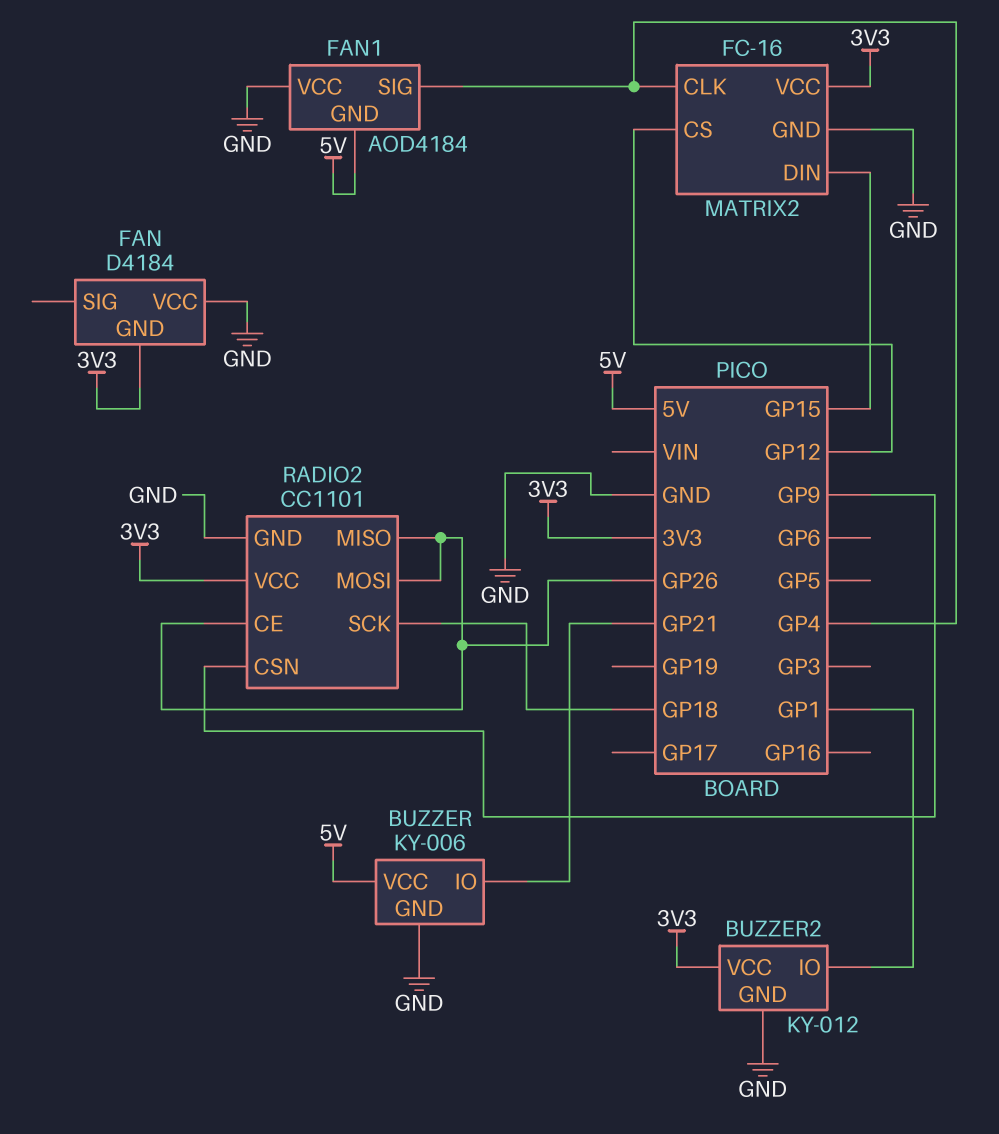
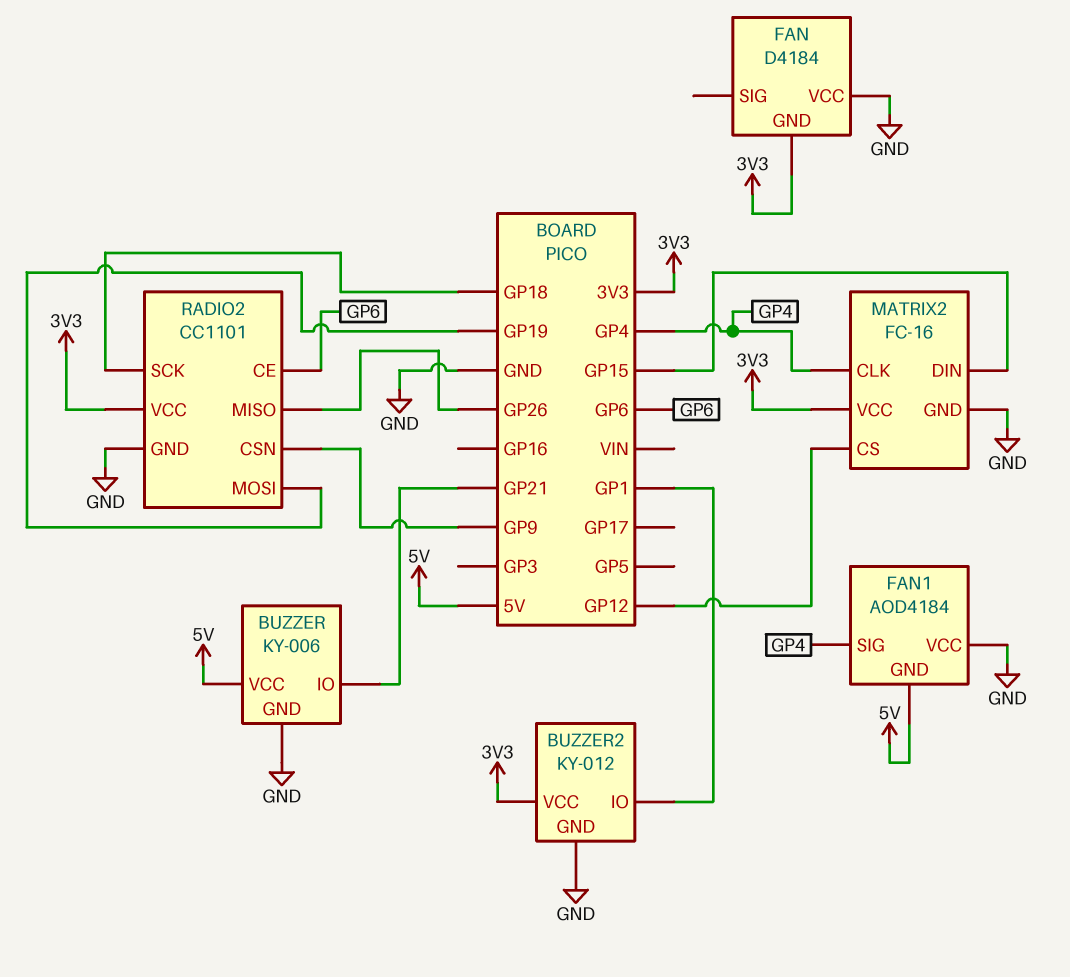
RADIO2 pin CE: GP26 -> GP6
RADIO2 pin MOSI: GP26 -> GP19

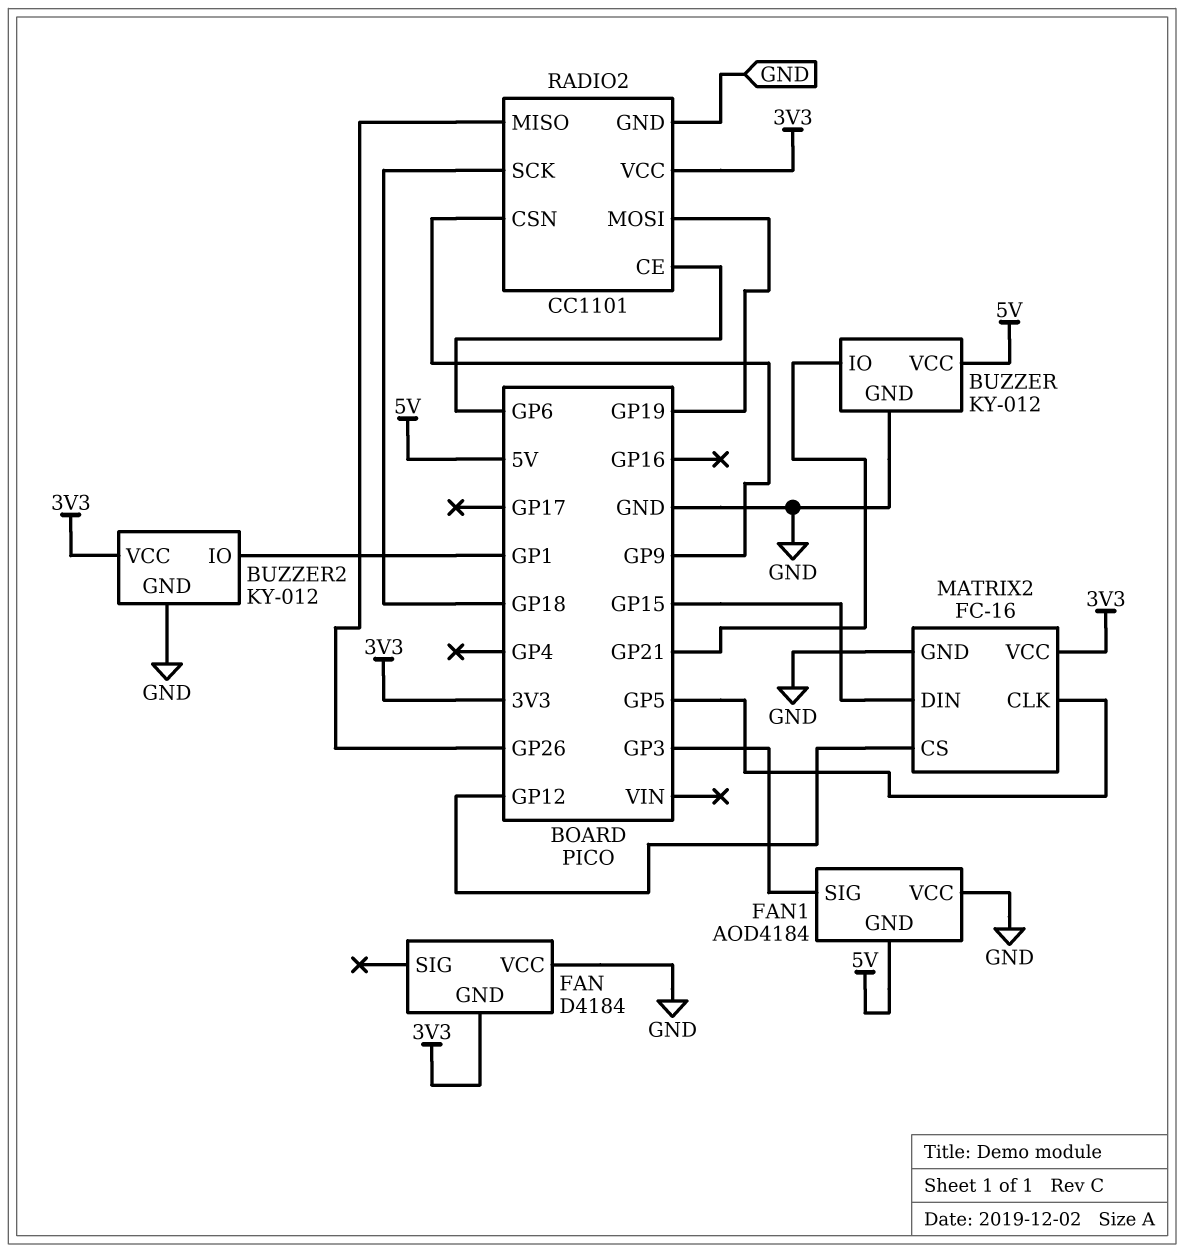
BUZZER: KY-006 -> KY-012
FAN1 pin SIG: GP4 -> GP3
MATRIX2 pin CLK: GP4 -> GP5

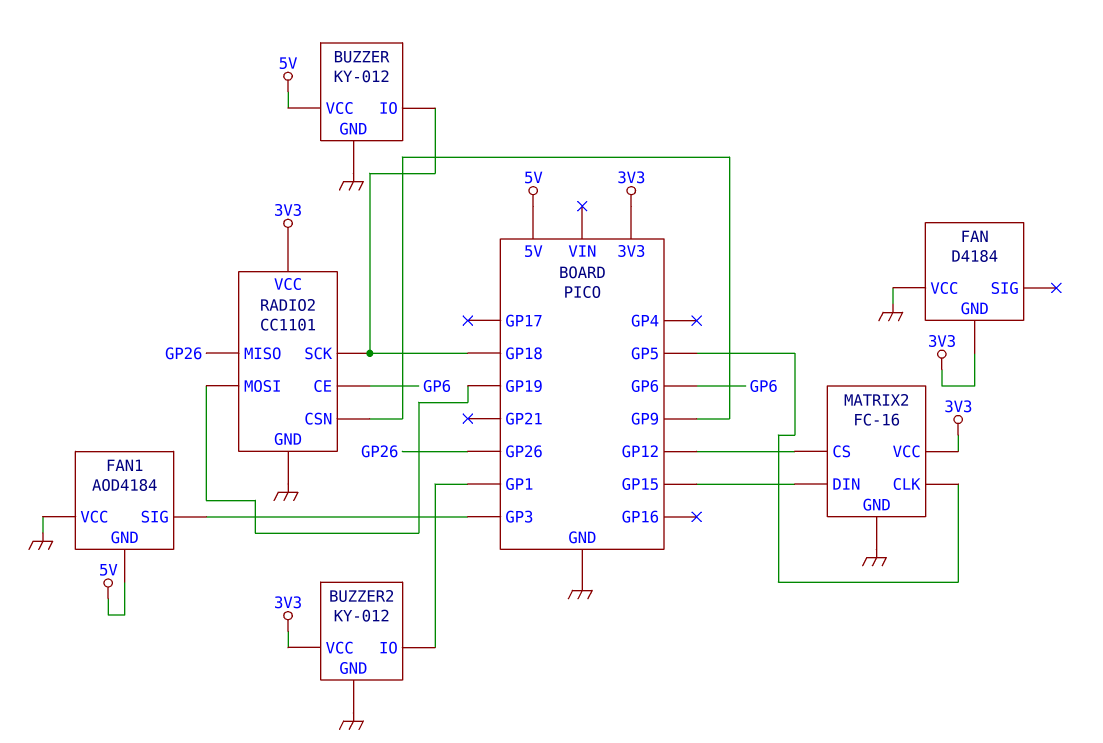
BUZZER pin IO: GP21 -> GP18

